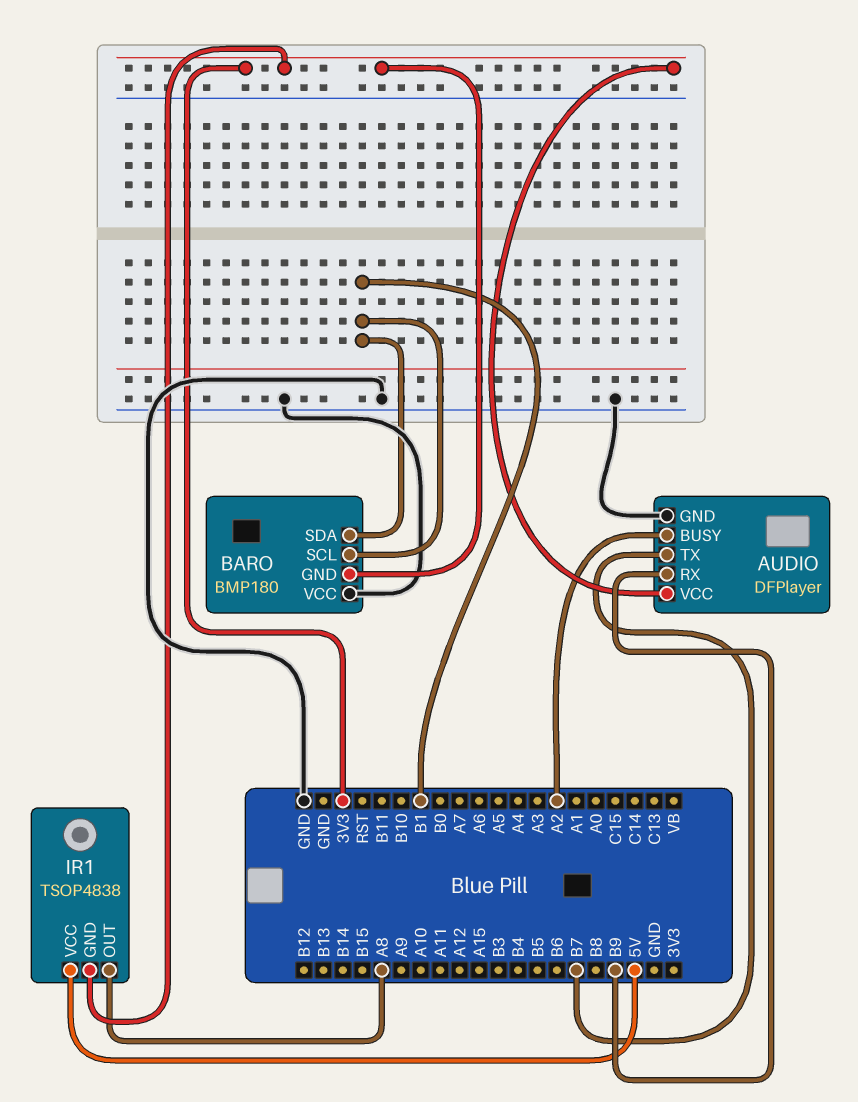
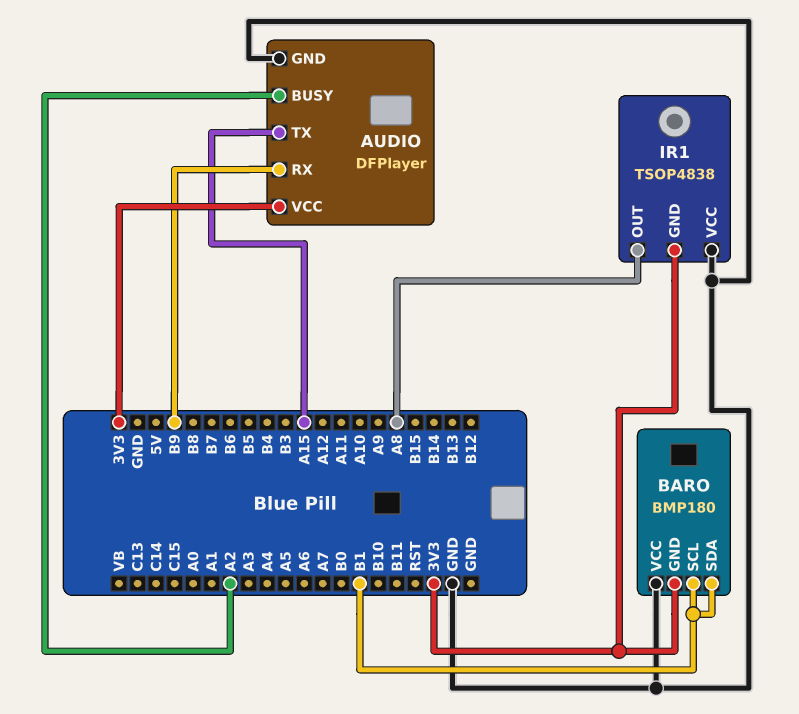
AUDIO pin TX: B7 -> A15
IR1 pin VCC: 5V -> GND

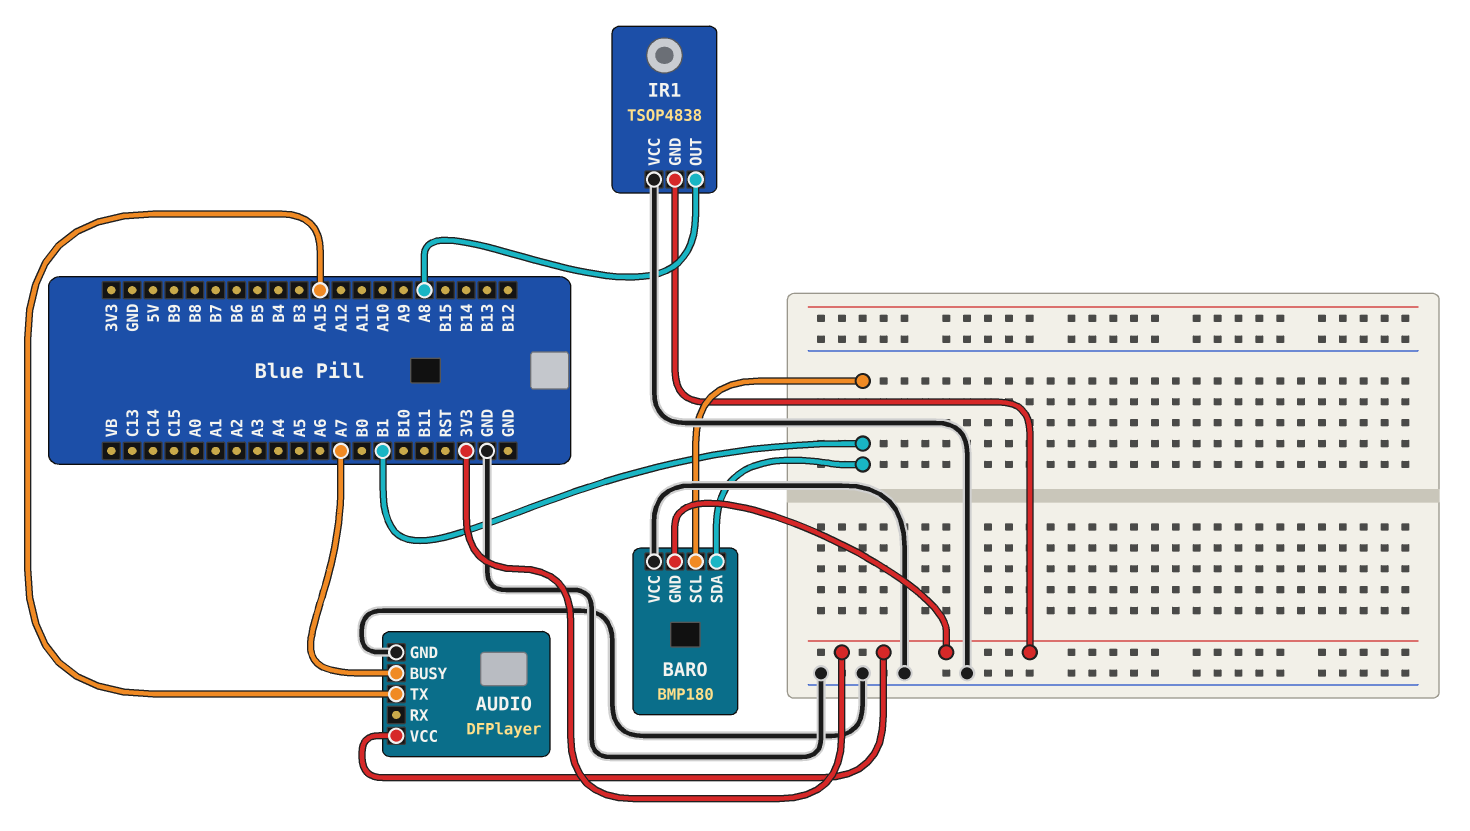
AUDIO pin BUSY: A2 -> A7
AUDIO pin RX: B9 -> none

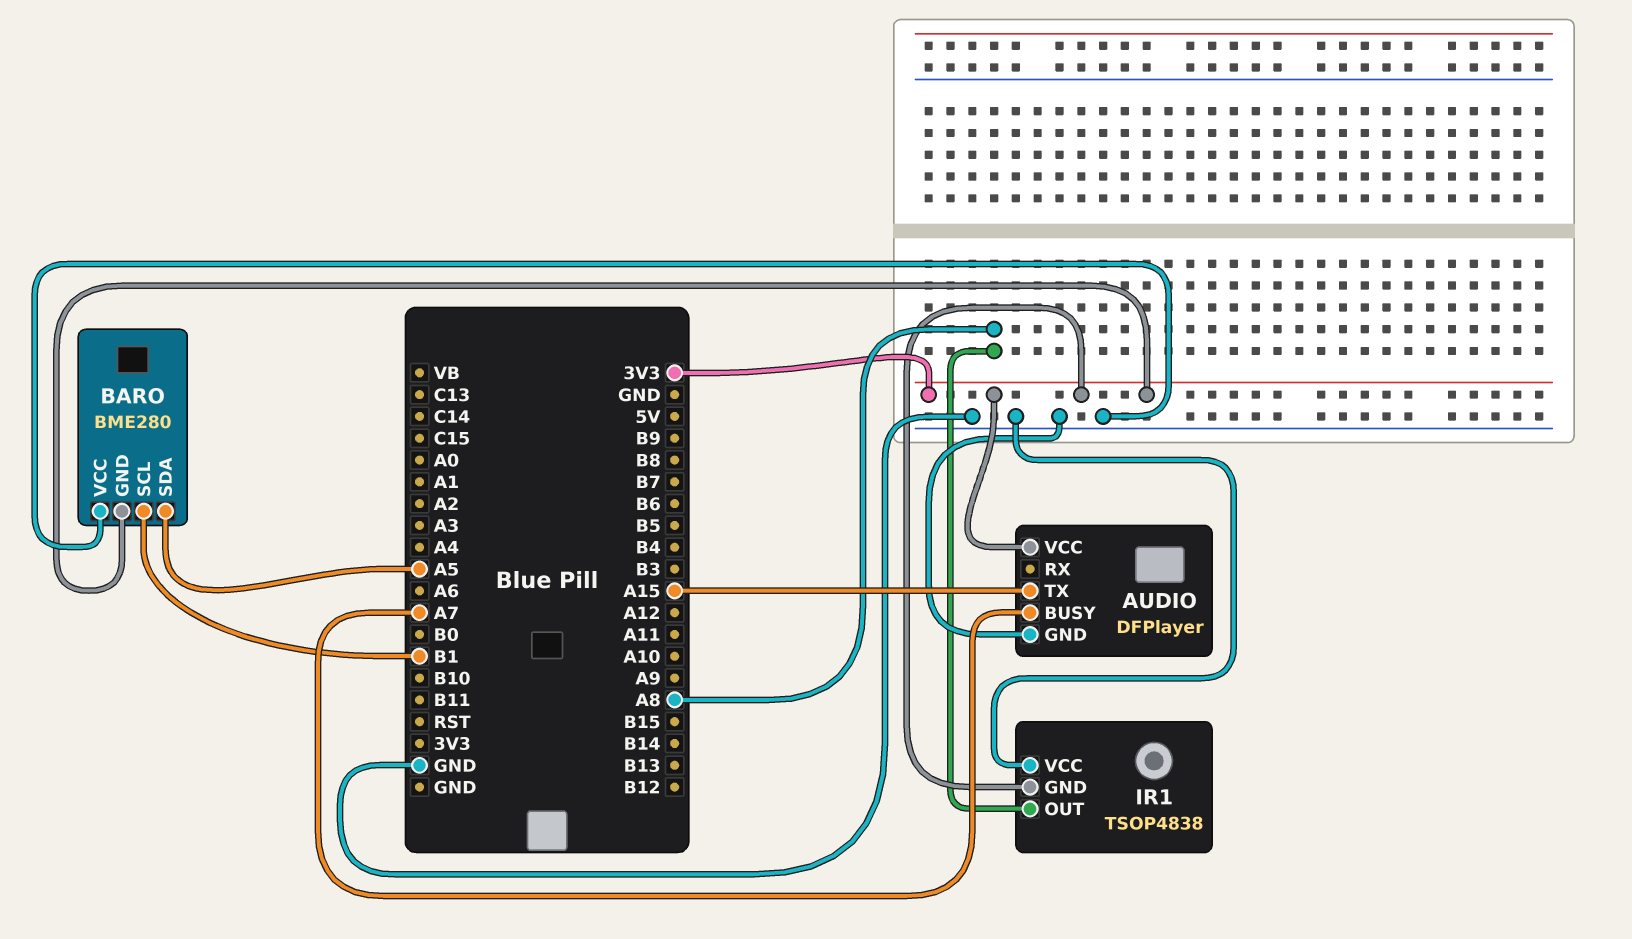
BARO: BMP180 -> BME280
BARO pin SDA: B1 -> A5

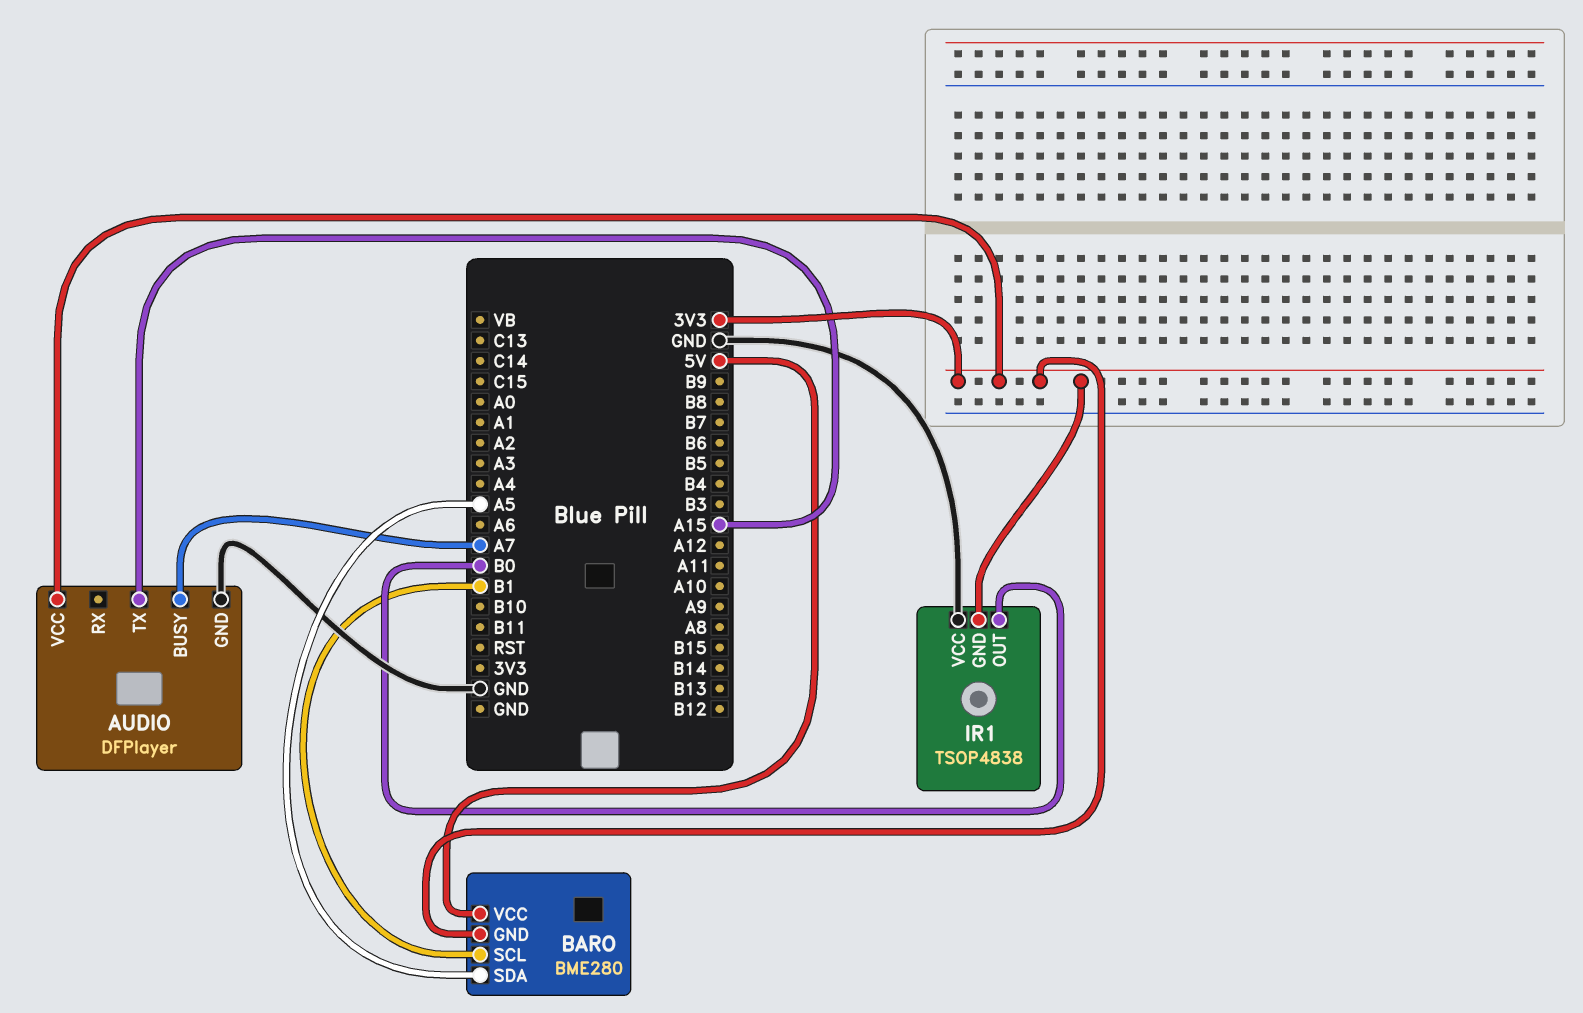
BARO pin VCC: GND -> 5V
IR1 pin OUT: A8 -> B0

